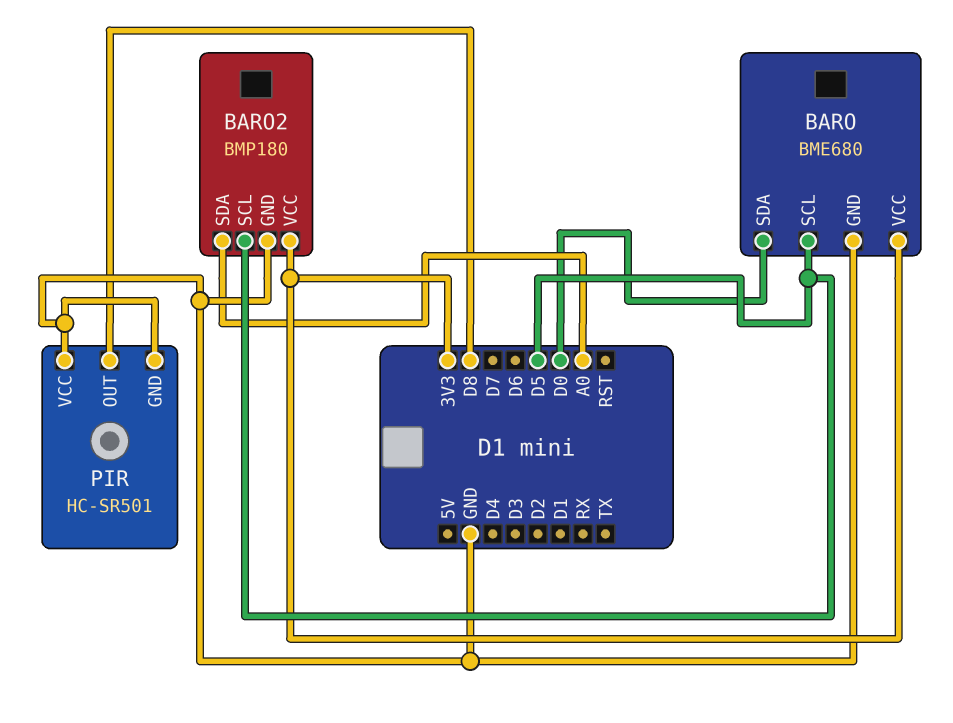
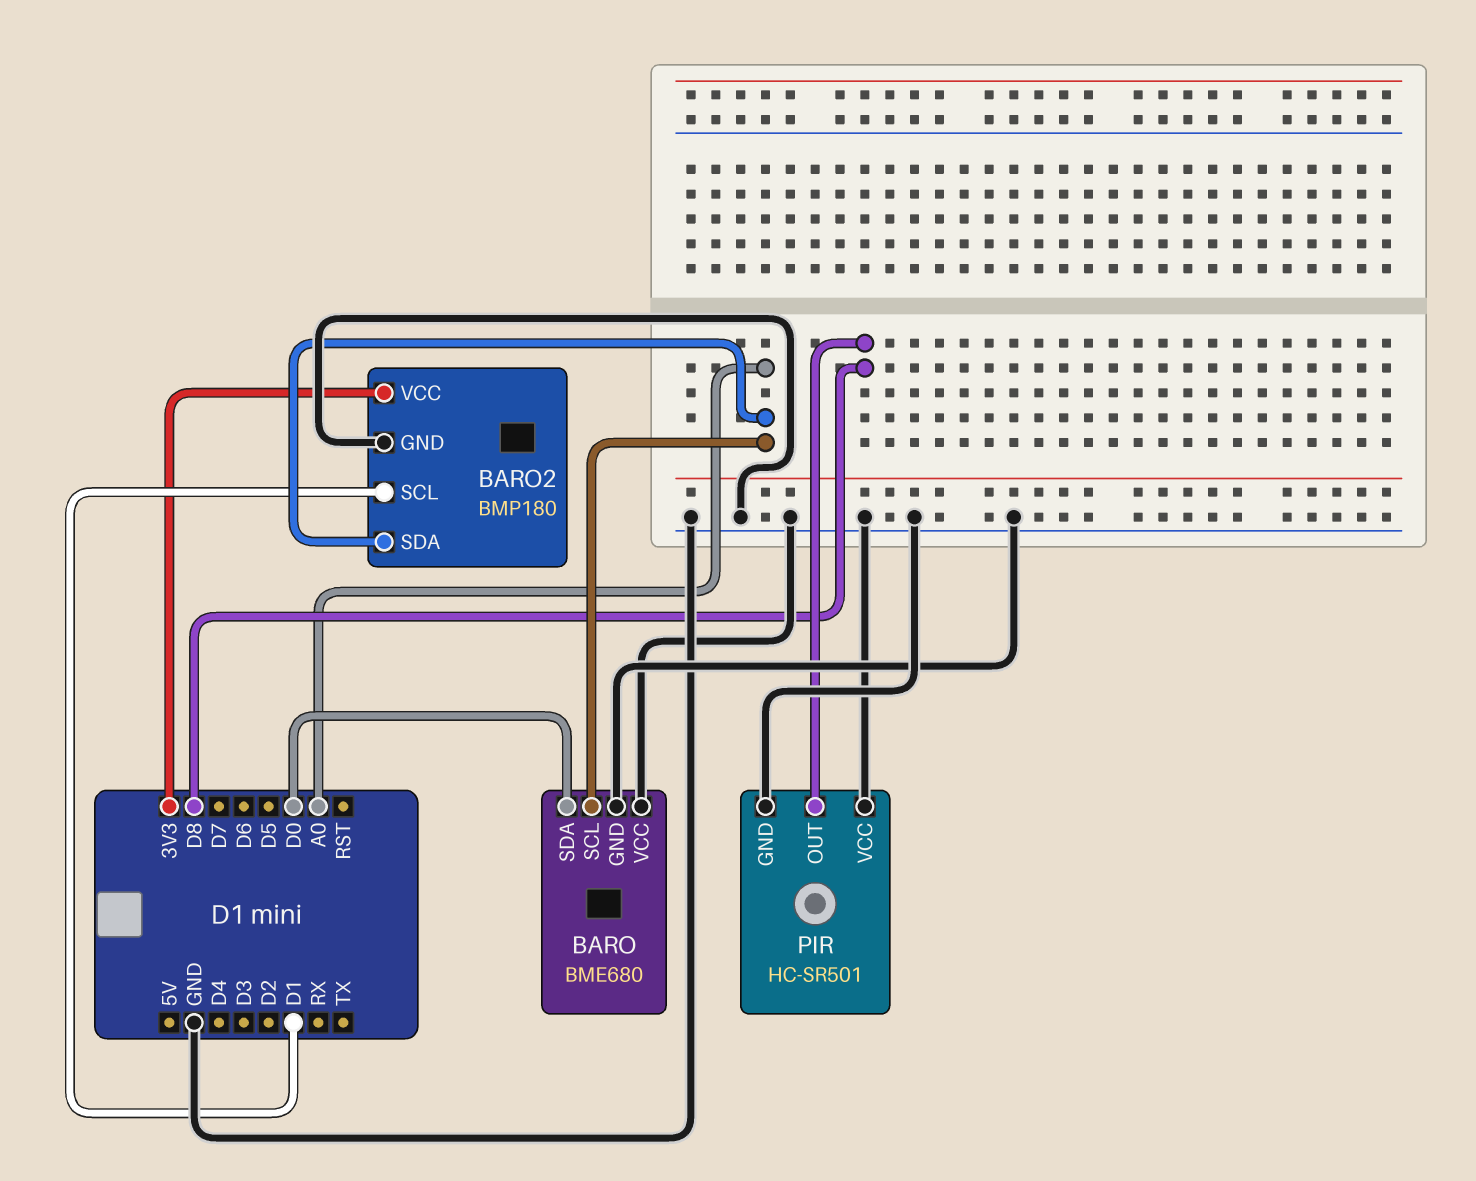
BARO pin SCL: D5 -> A0
BARO pin VCC: 3V3 -> GND
BARO2 pin SCL: D5 -> D1

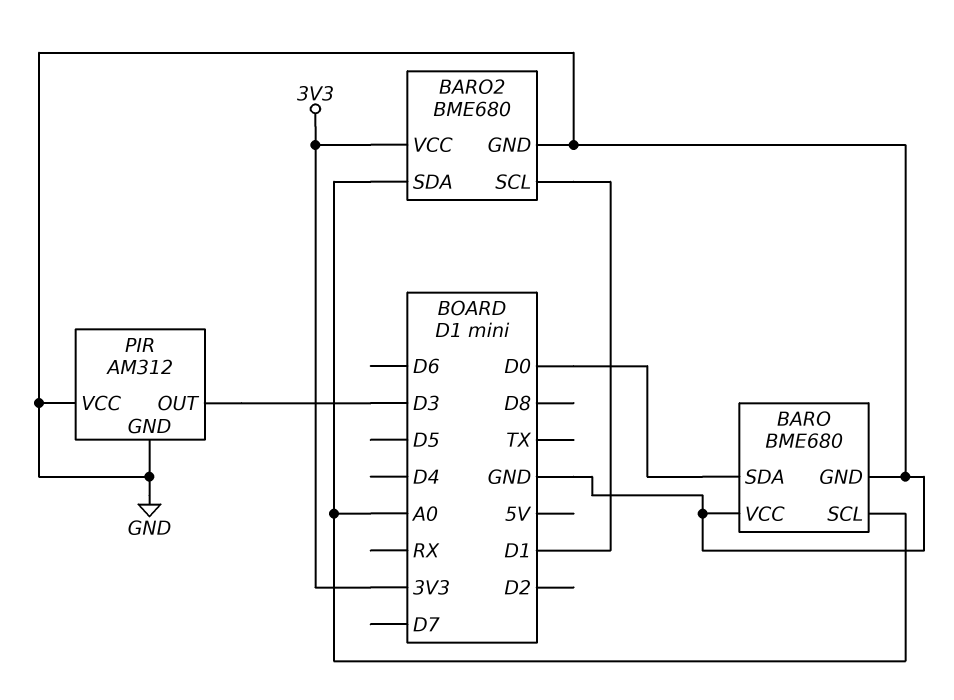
BARO2: BMP180 -> BME680
PIR: HC-SR501 -> AM312
PIR pin OUT: D8 -> D3

